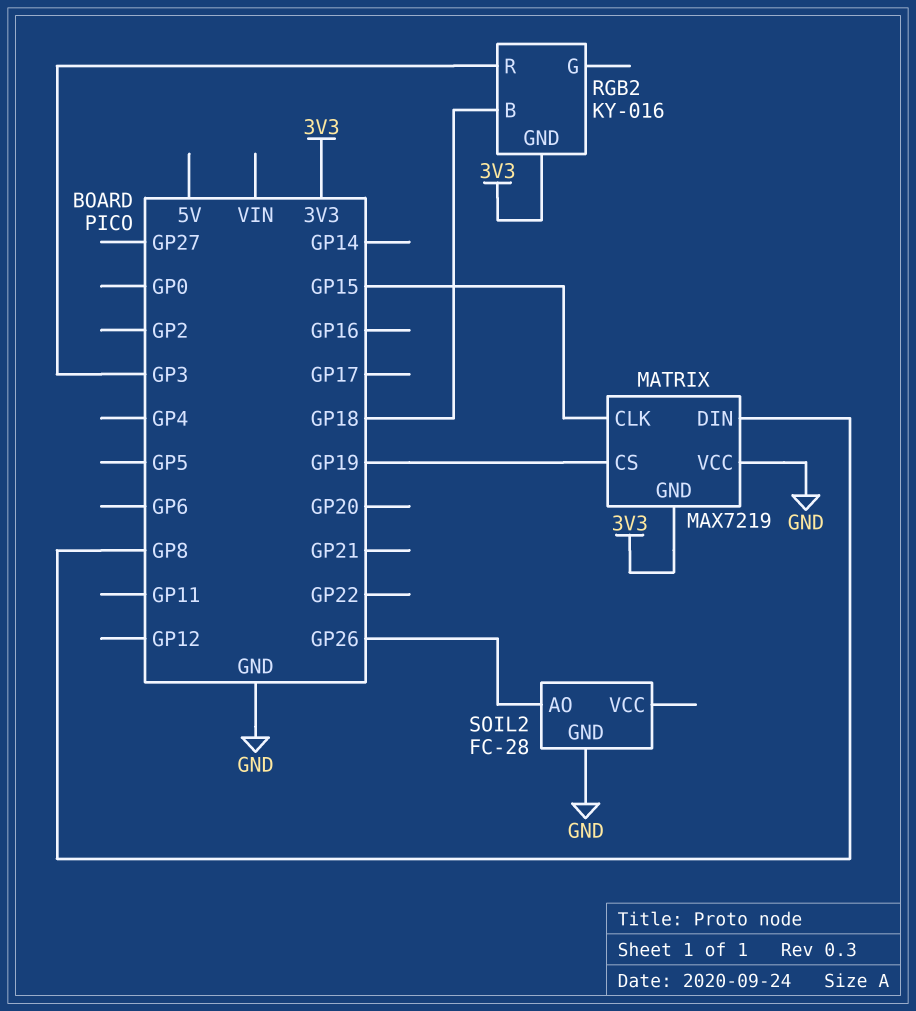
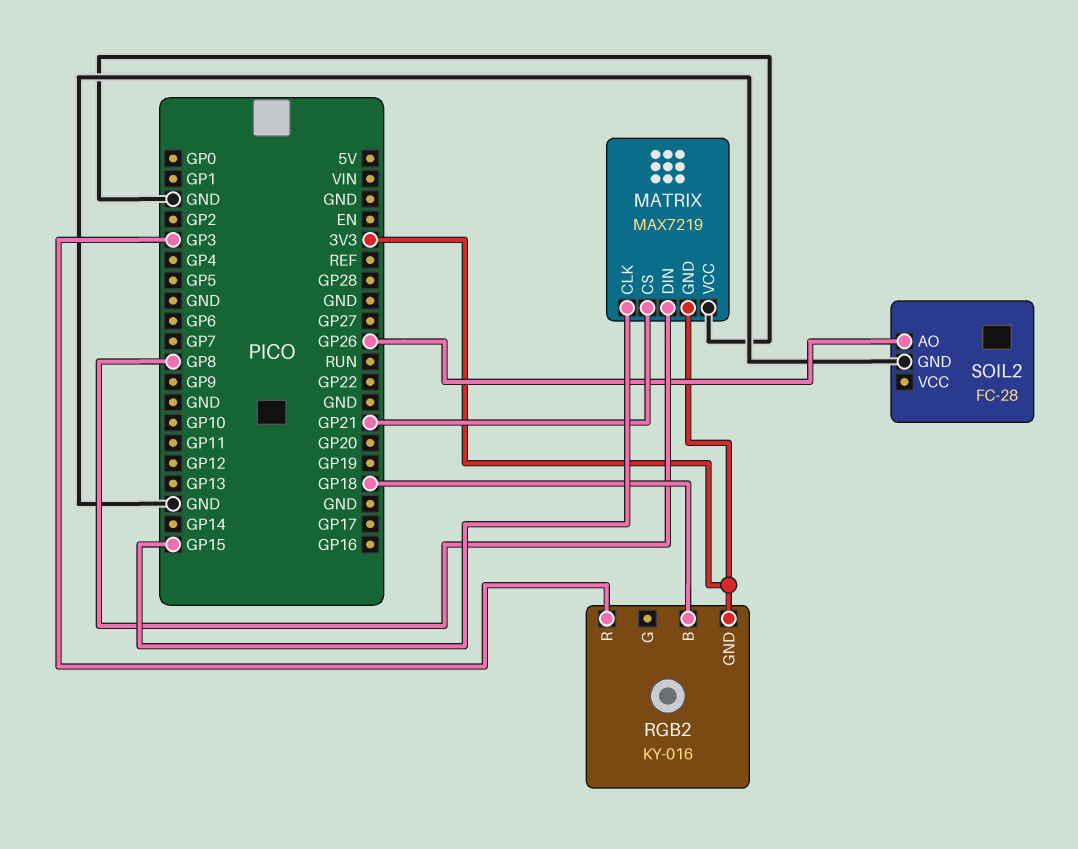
MATRIX pin CS: GP19 -> GP21

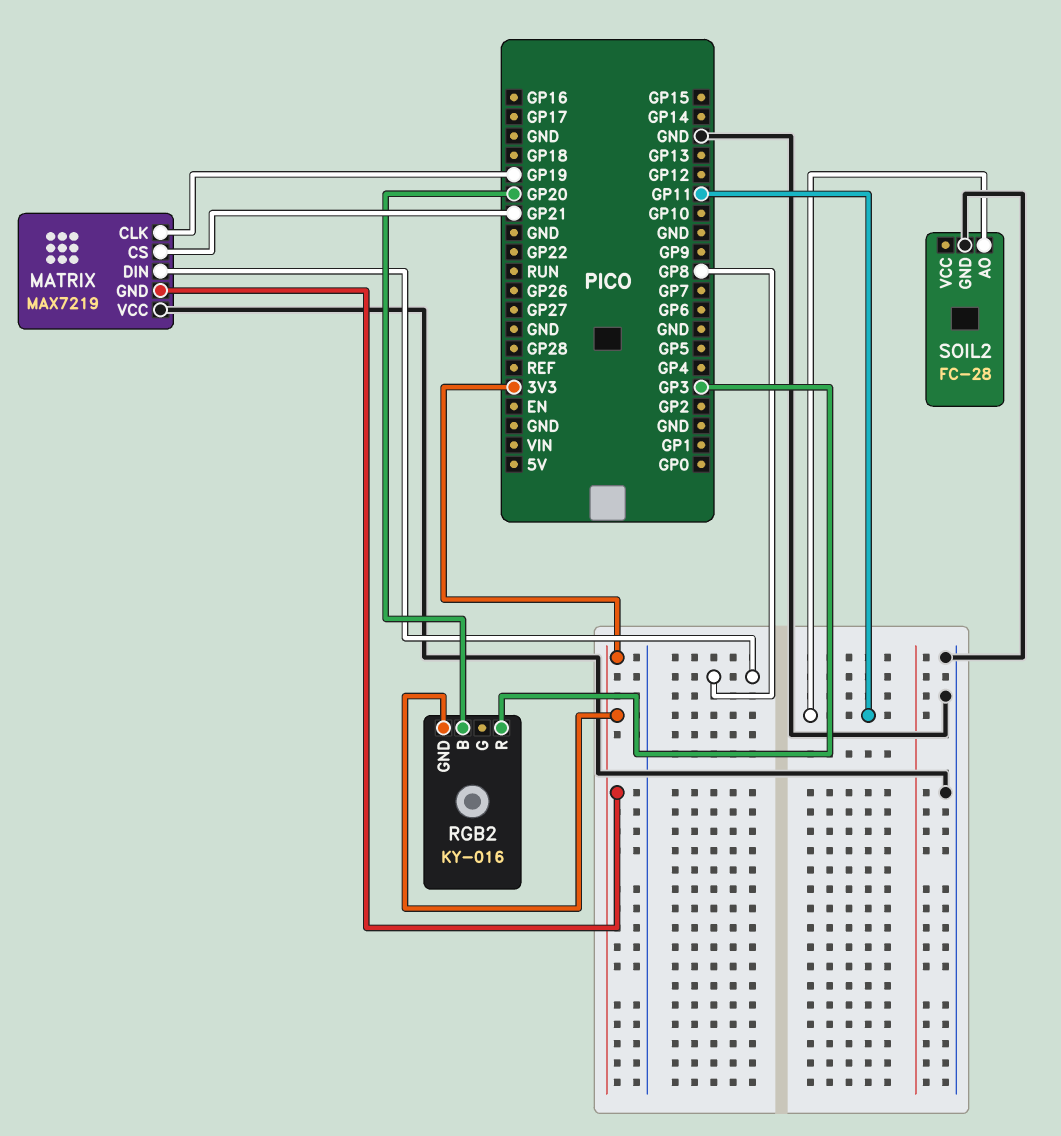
MATRIX pin CLK: GP15 -> GP19
RGB2 pin B: GP18 -> GP20
SOIL2 pin AO: GP26 -> GP11

